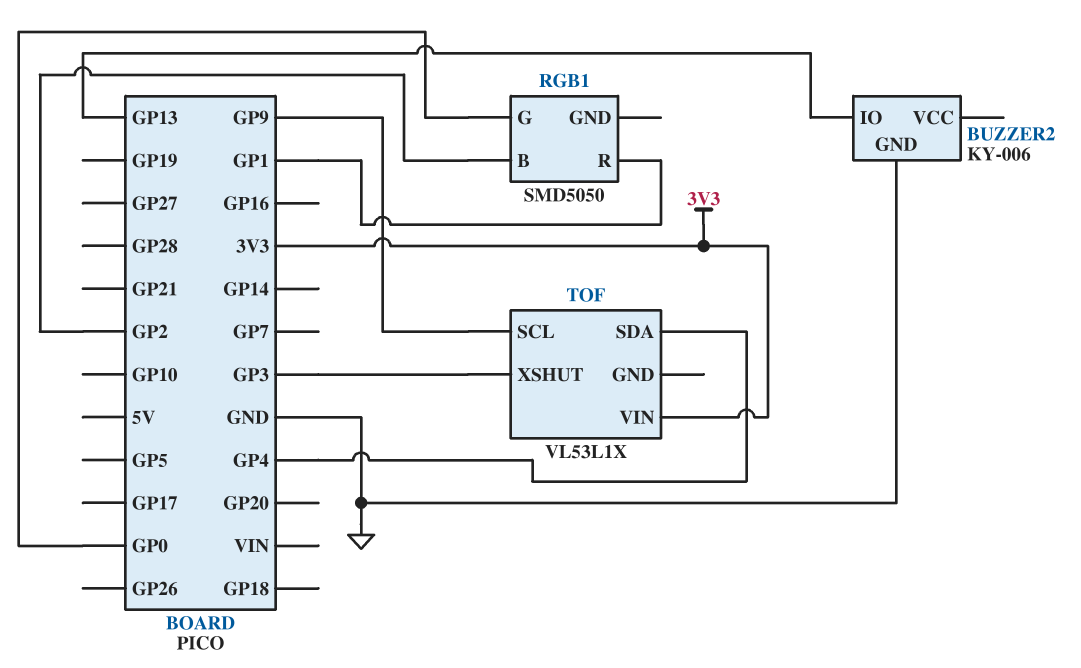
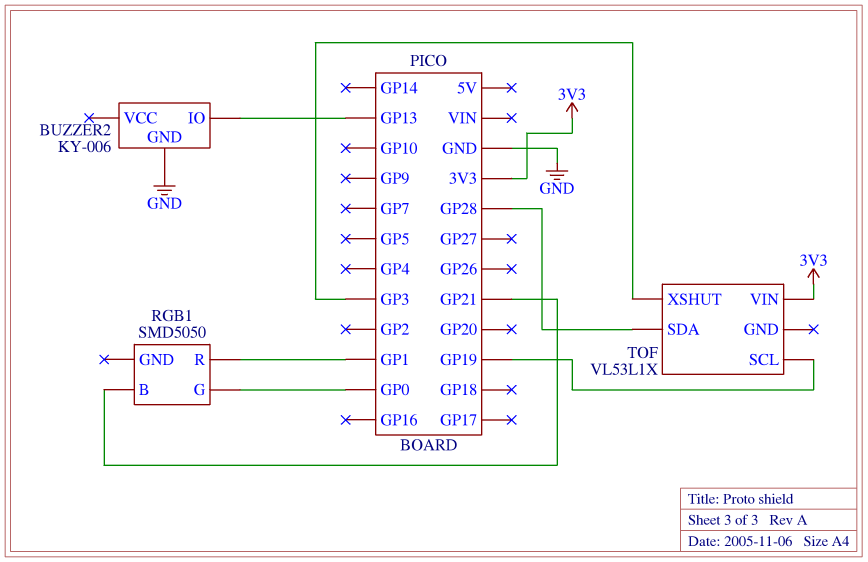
RGB1 pin B: GP2 -> GP21
TOF pin SCL: GP9 -> GP19
TOF pin SDA: GP4 -> GP28

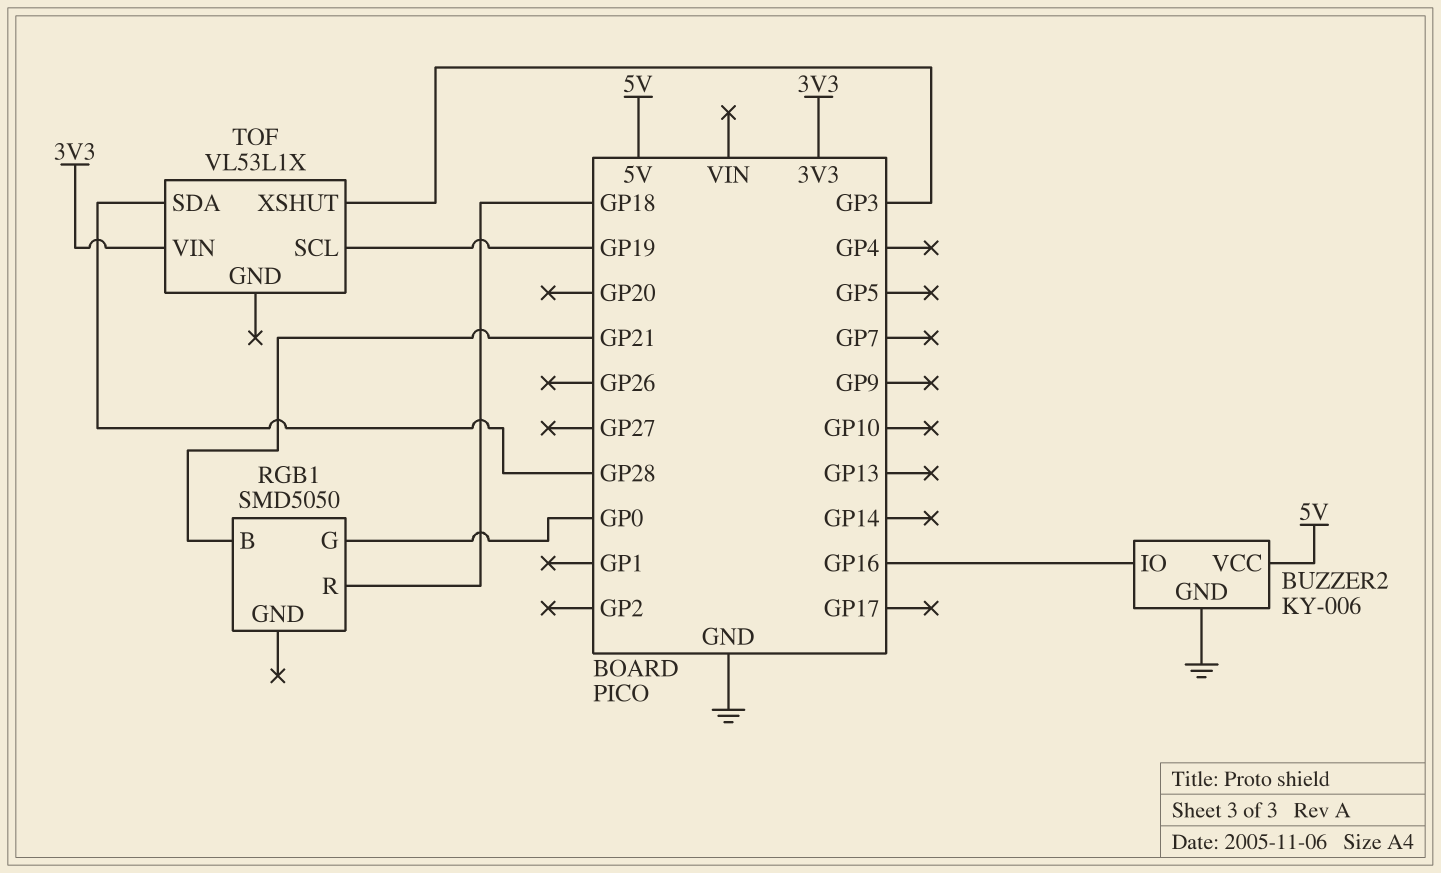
BUZZER2 pin IO: GP13 -> GP16
BUZZER2 pin VCC: none -> 5V
RGB1 pin R: GP1 -> GP18

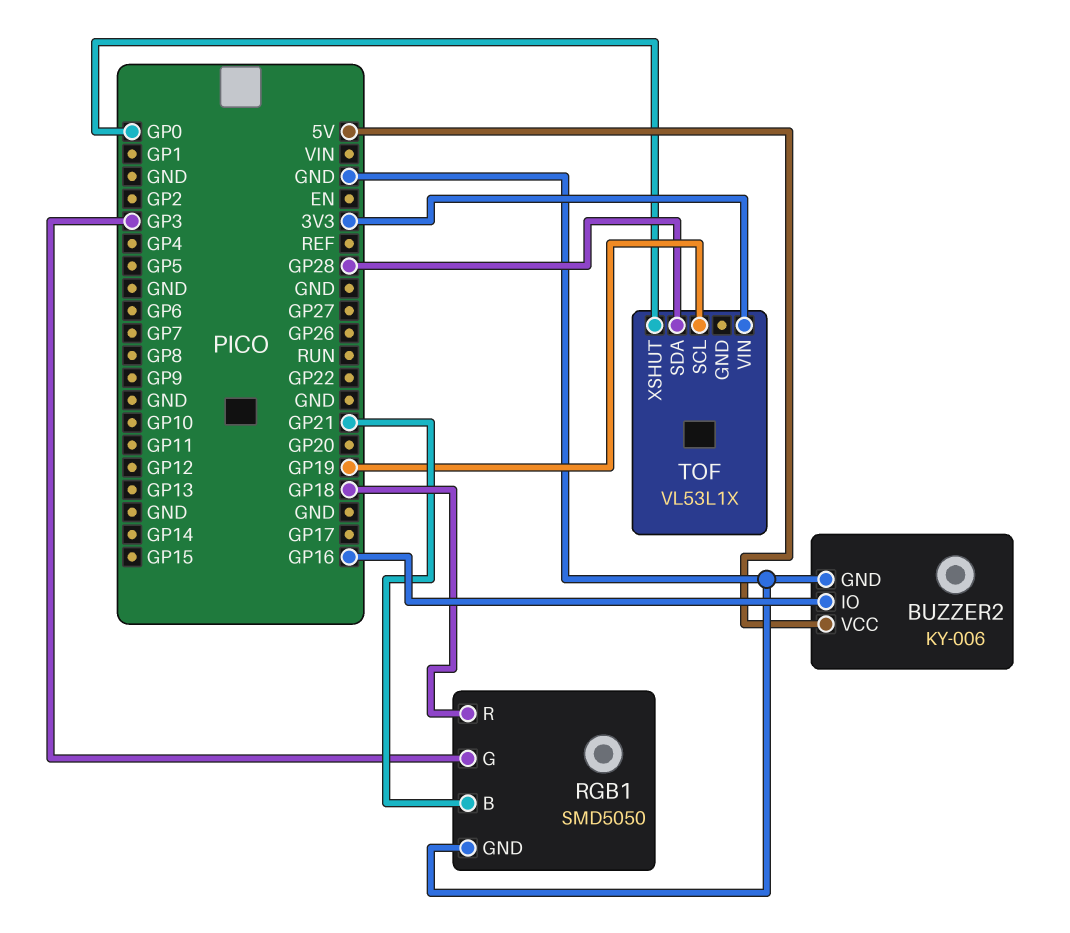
RGB1 pin G: GP0 -> GP3
RGB1 pin GND: none -> GND
TOF pin XSHUT: GP3 -> GP0

